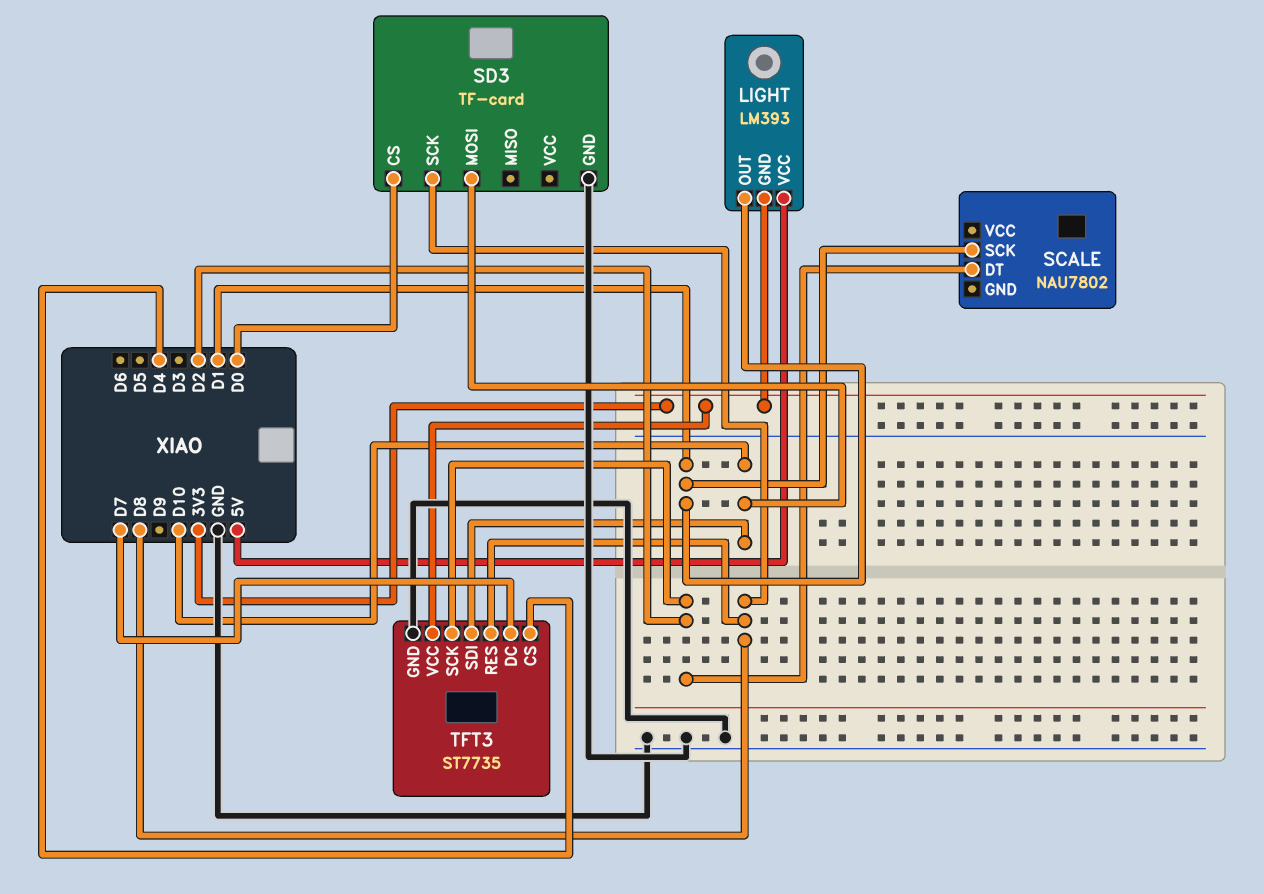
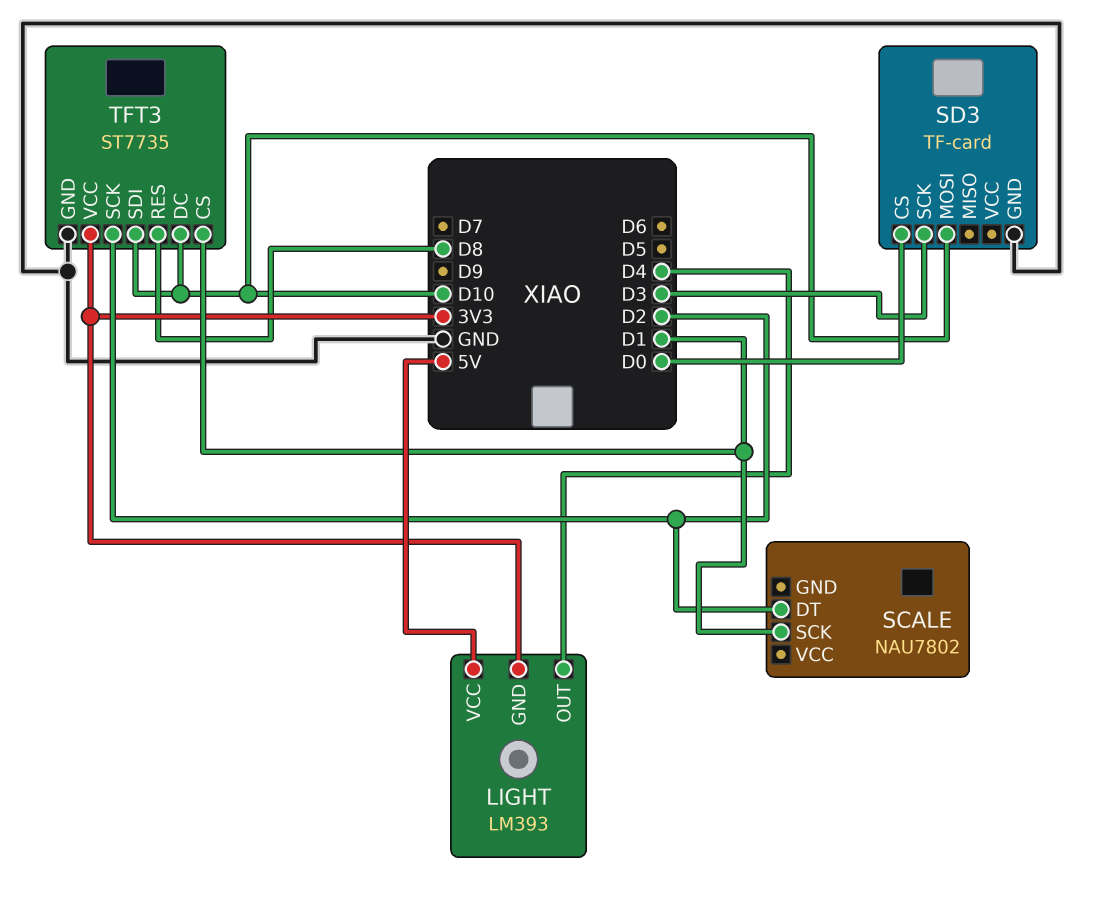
LIGHT pin OUT: D1 -> D4
SD3 pin SCK: D8 -> D3
TFT3 pin CS: D4 -> D1
TFT3 pin DC: D7 -> D10

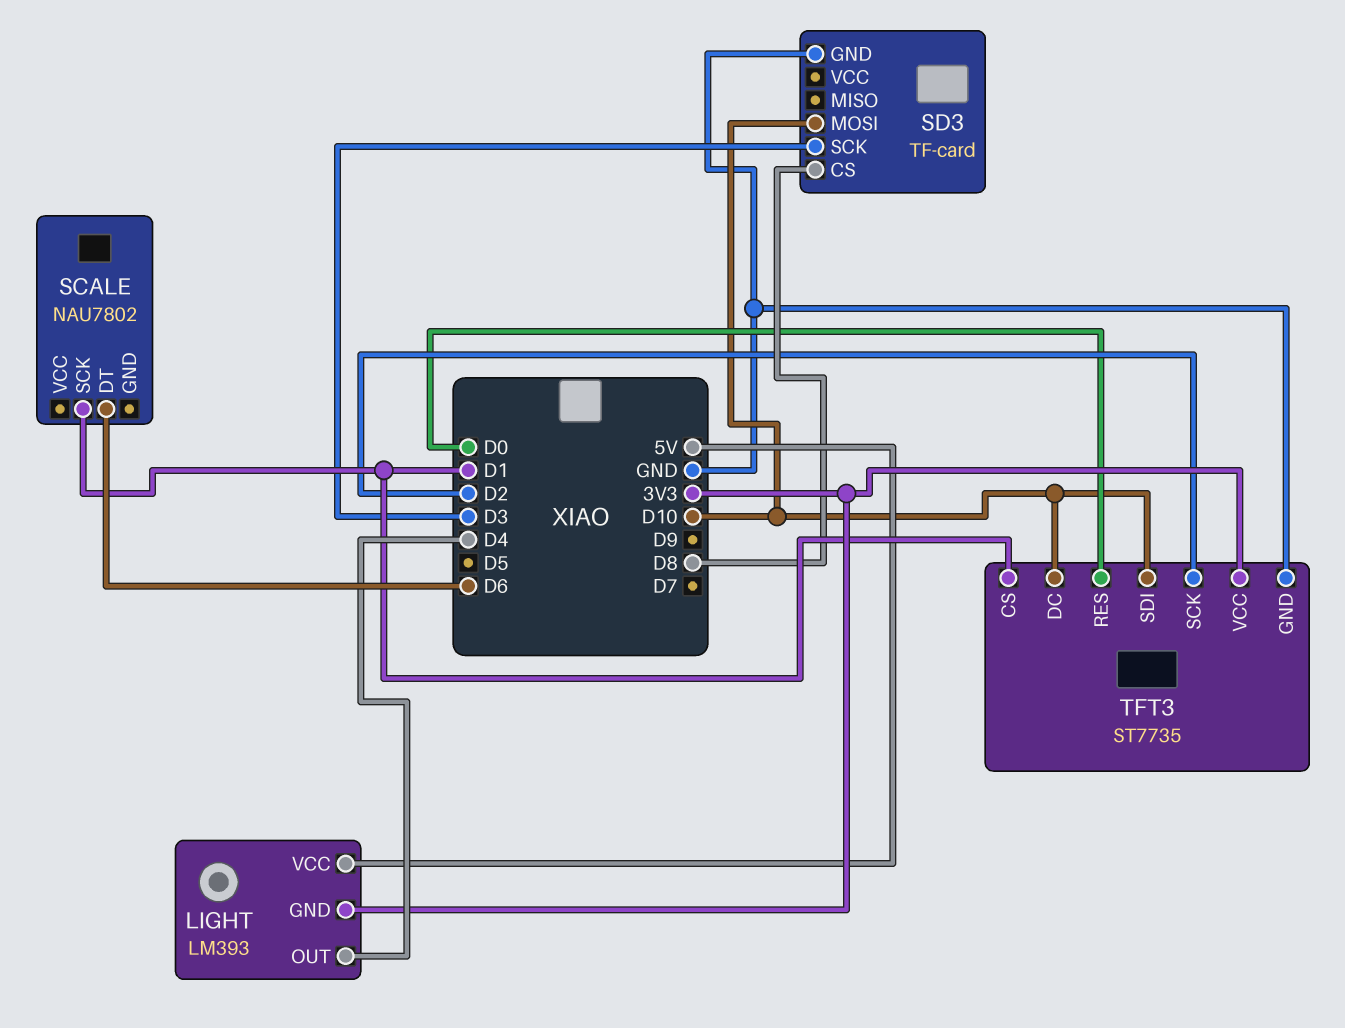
SCALE pin DT: D2 -> D6
SD3 pin CS: D0 -> D8
TFT3 pin RES: D8 -> D0

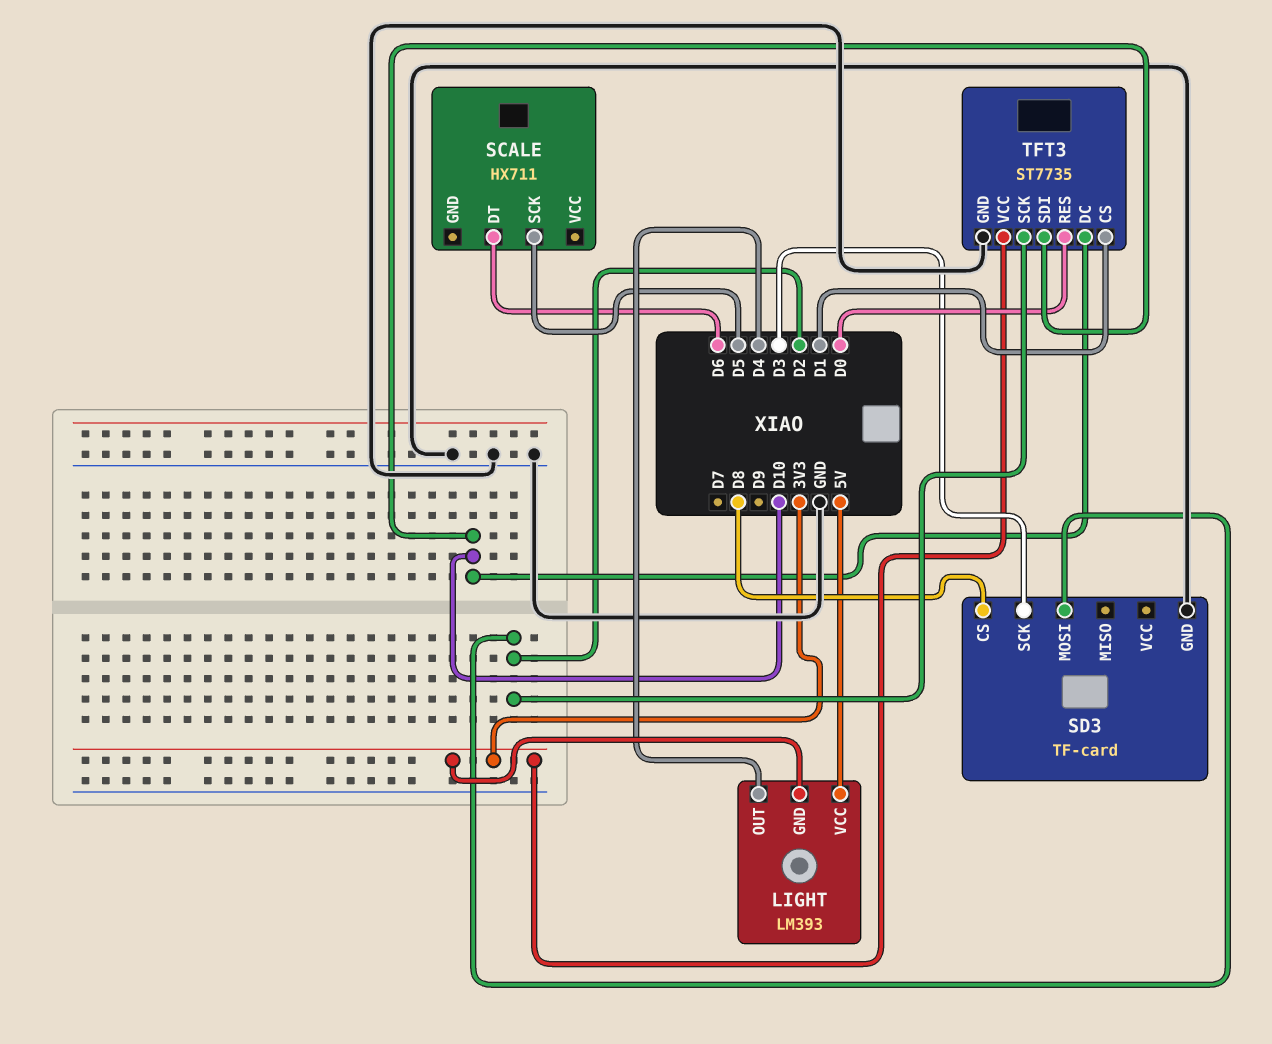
SCALE: NAU7802 -> HX711
SCALE pin SCK: D1 -> D5
SD3 pin MOSI: D10 -> D2

